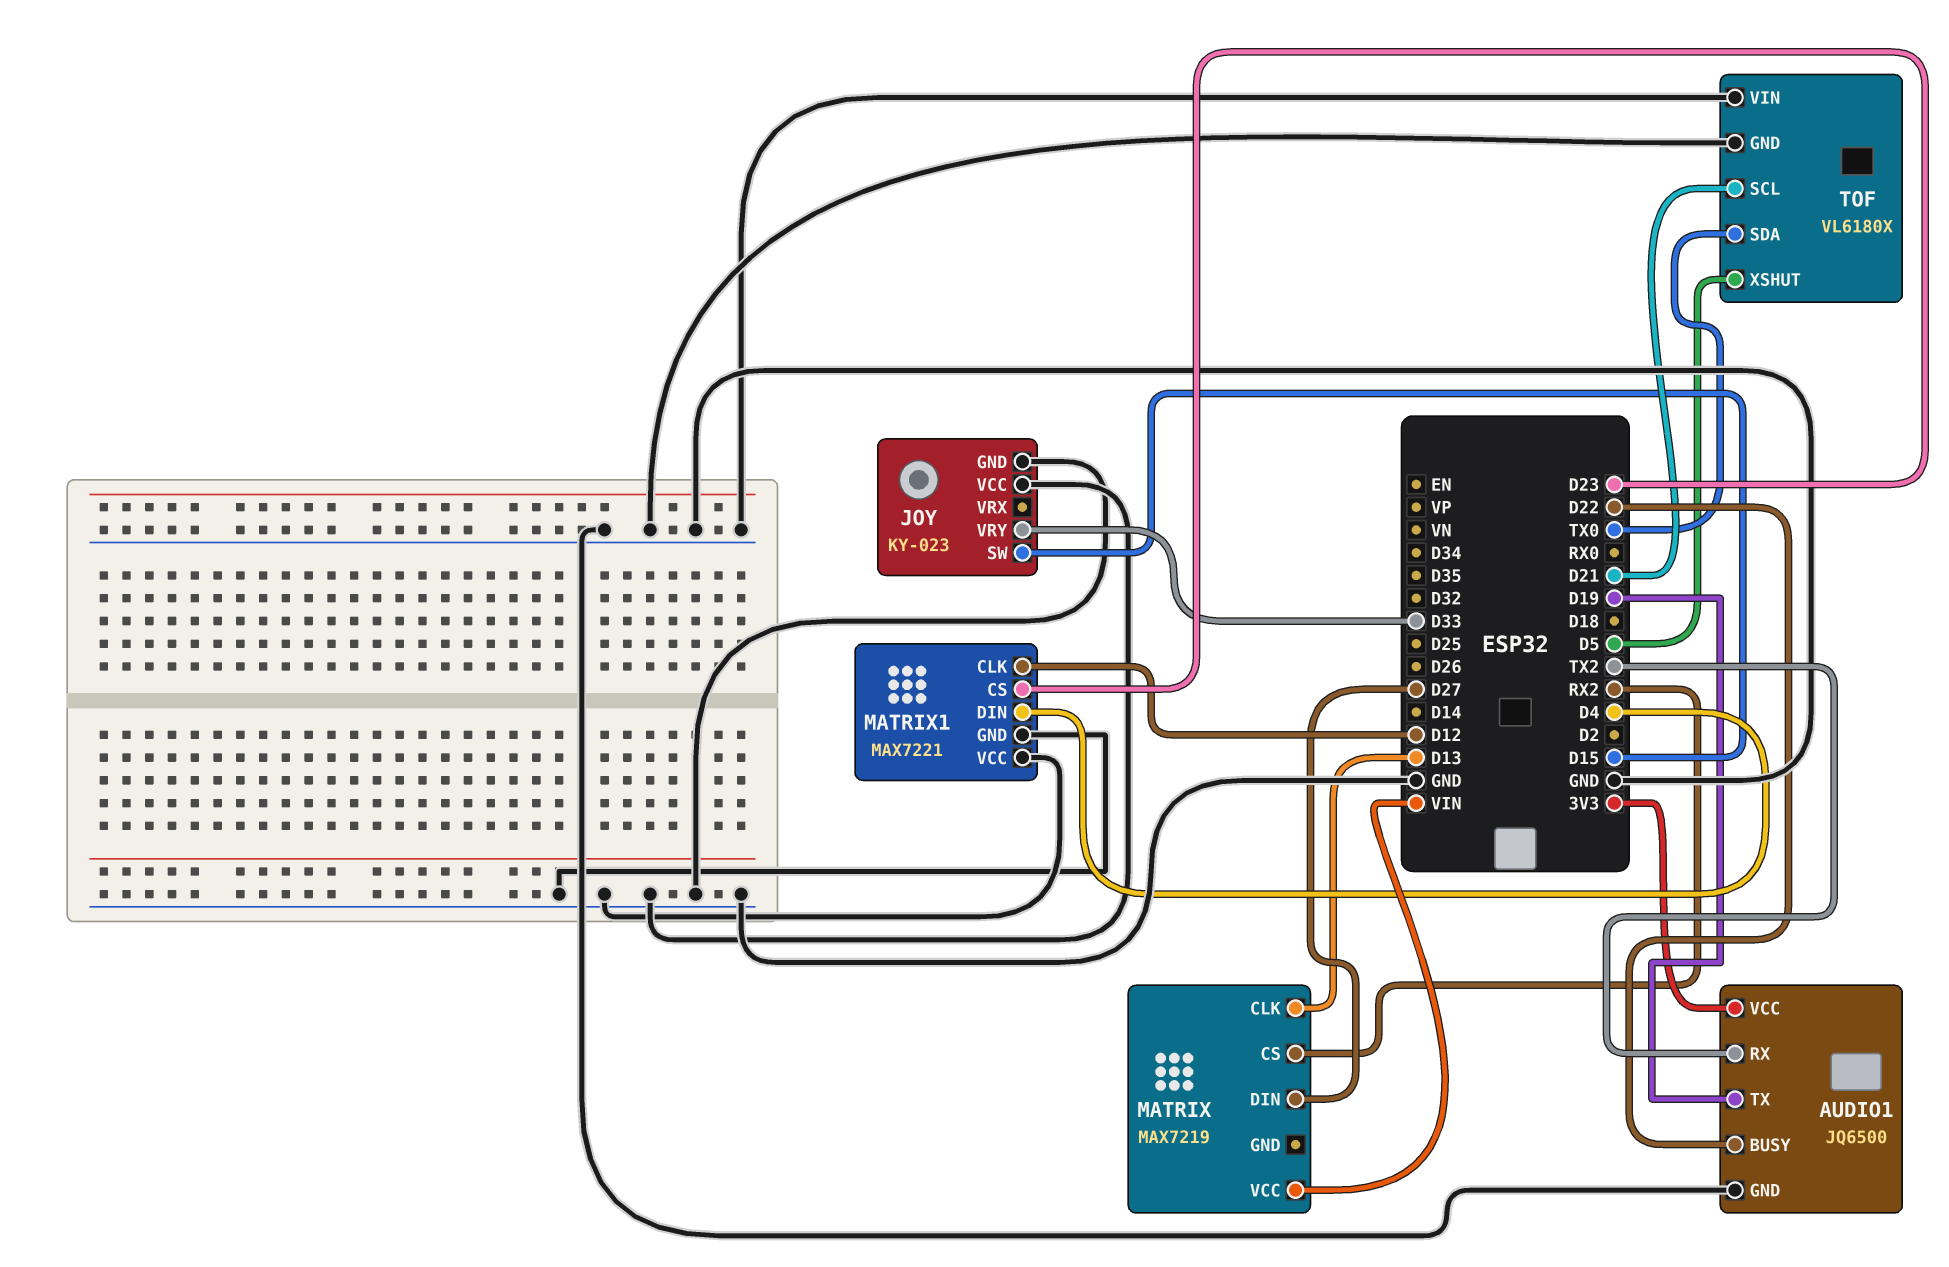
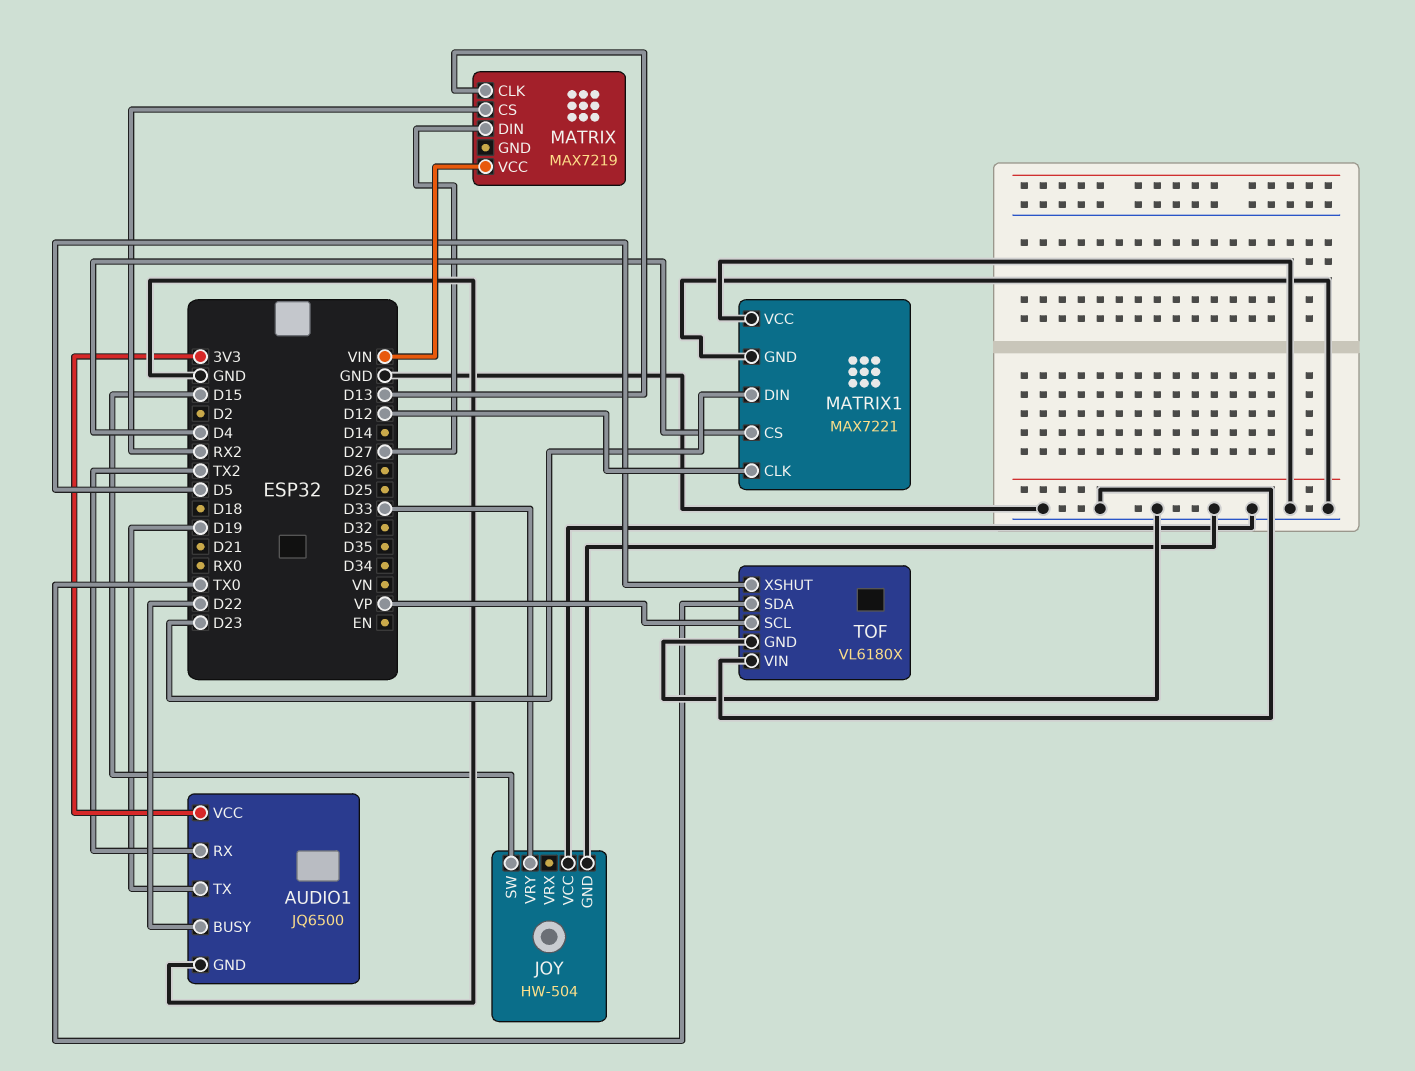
JOY: KY-023 -> HW-504
MATRIX1 pin CS: D23 -> D4
MATRIX1 pin DIN: D4 -> D23
TOF pin SCL: D21 -> VP

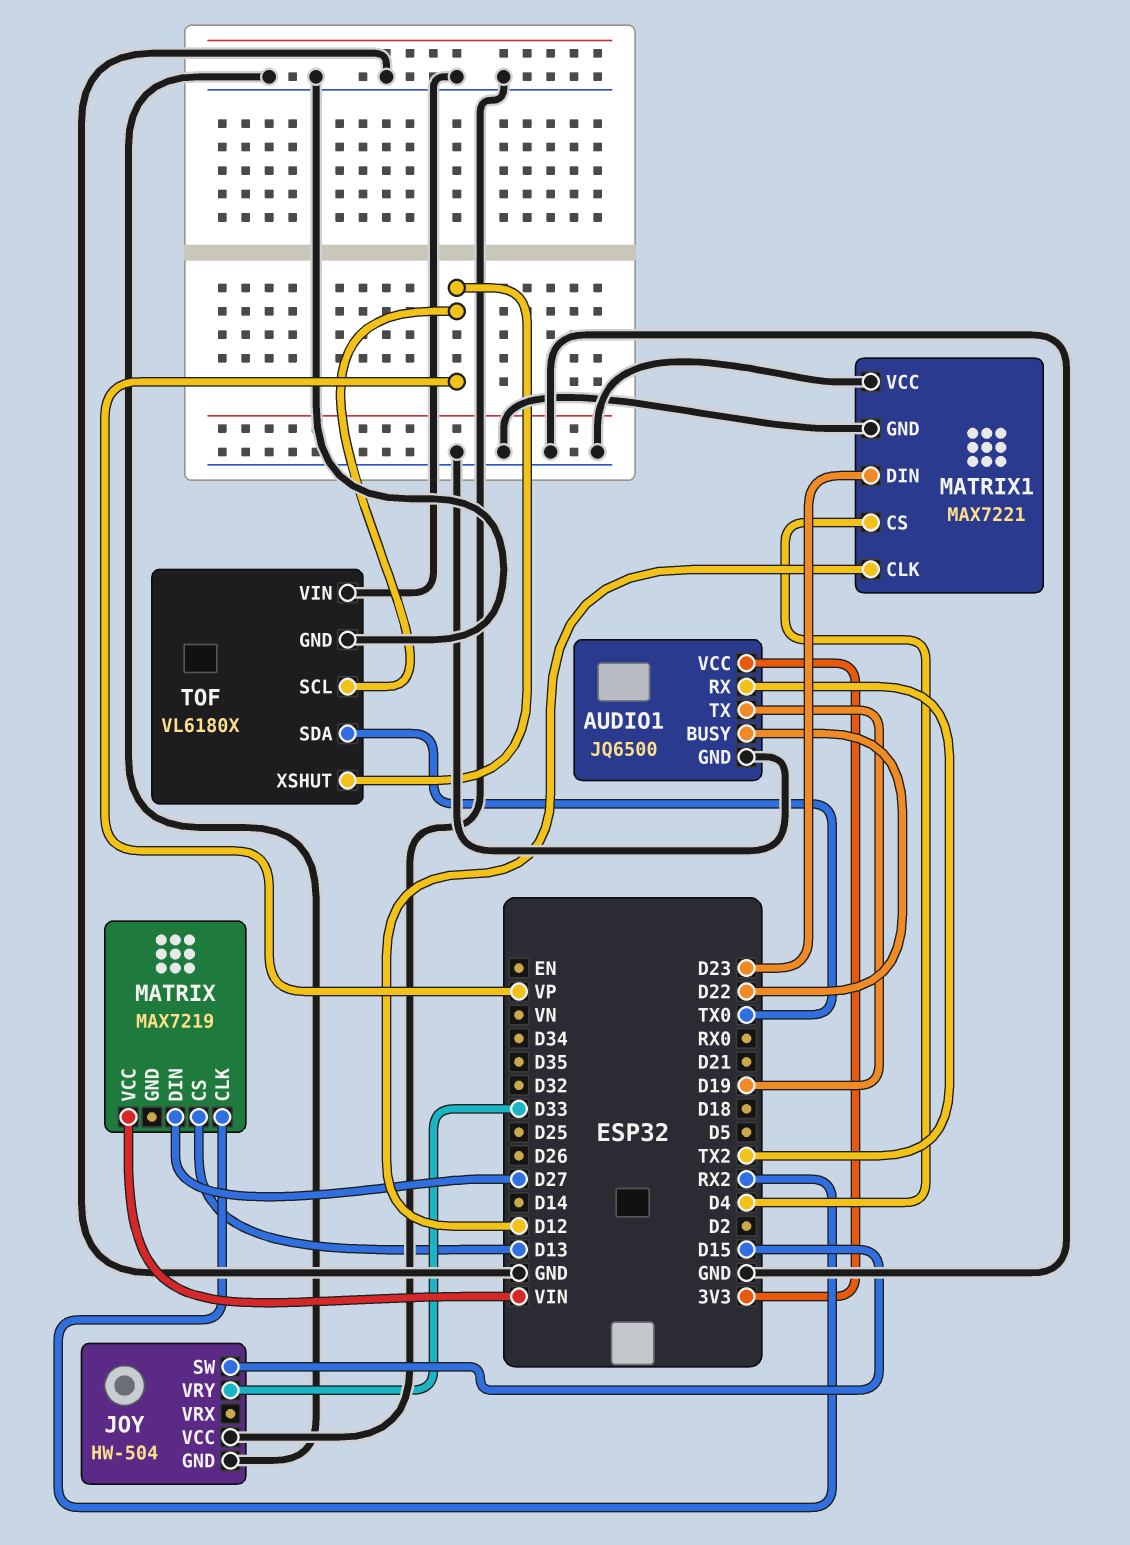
MATRIX pin CLK: D13 -> RX2
MATRIX pin CS: RX2 -> D13
TOF pin XSHUT: D5 -> VP

